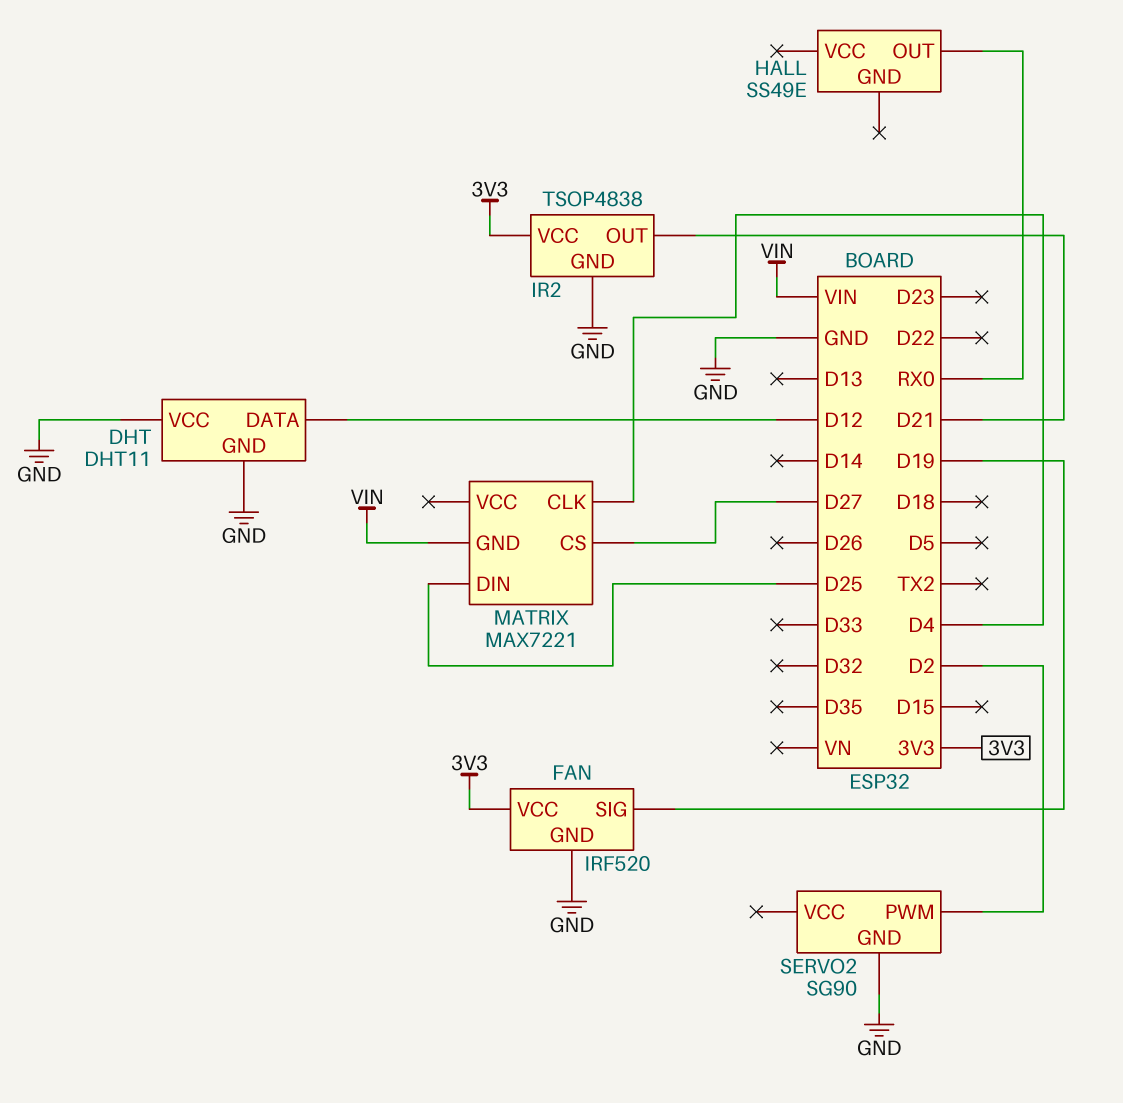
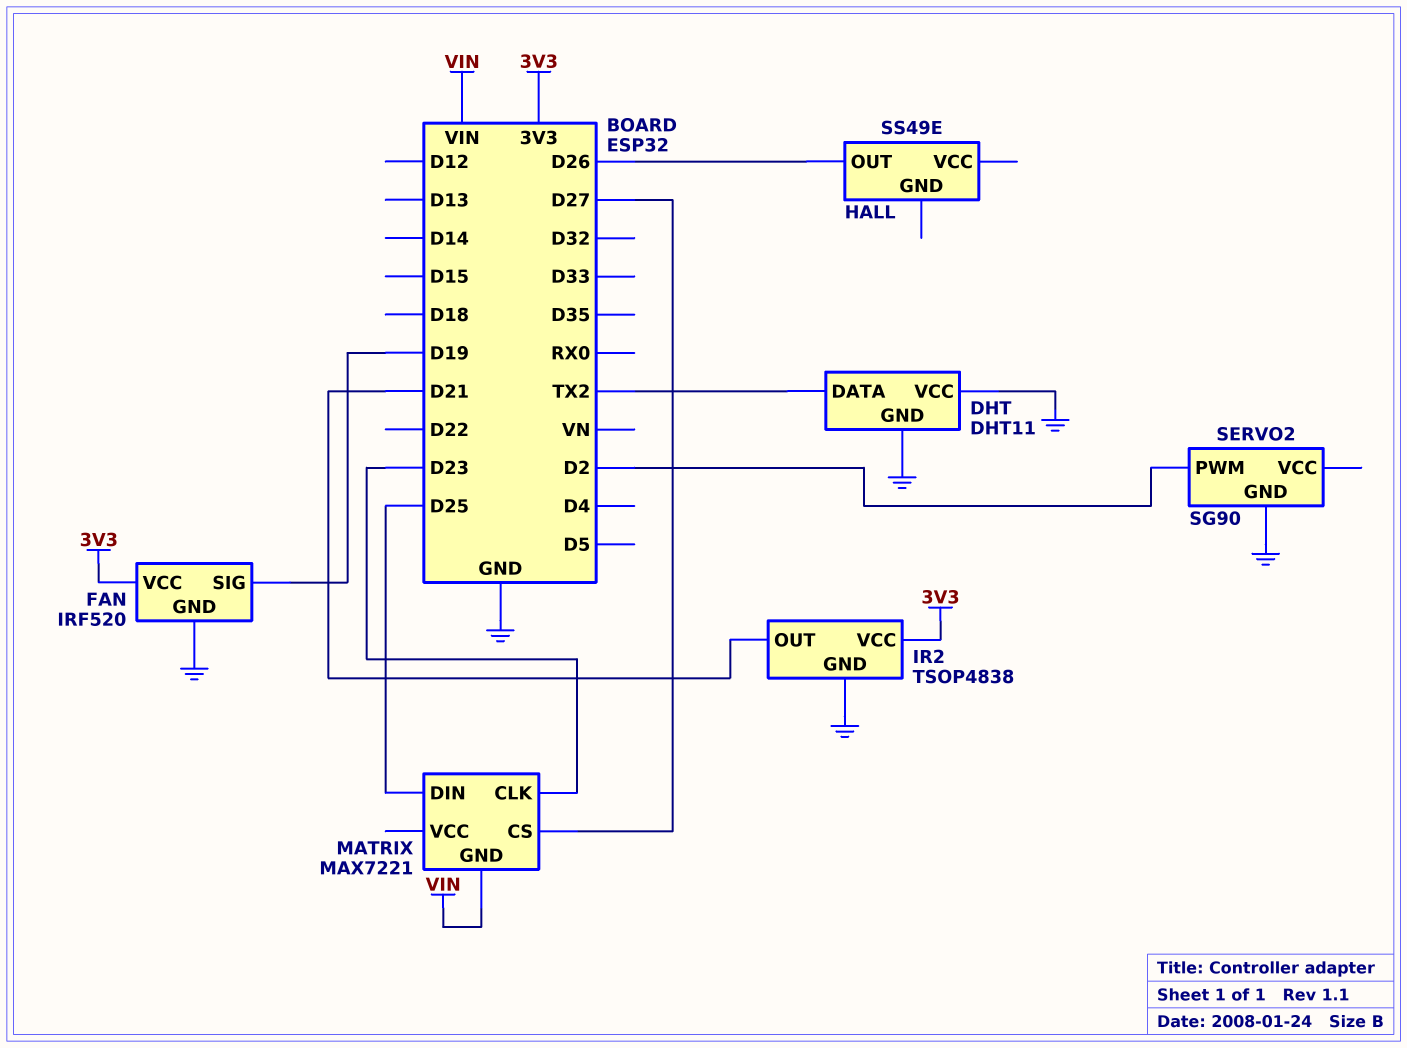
DHT pin DATA: D12 -> TX2
HALL pin OUT: RX0 -> D26
MATRIX pin CLK: D4 -> D23

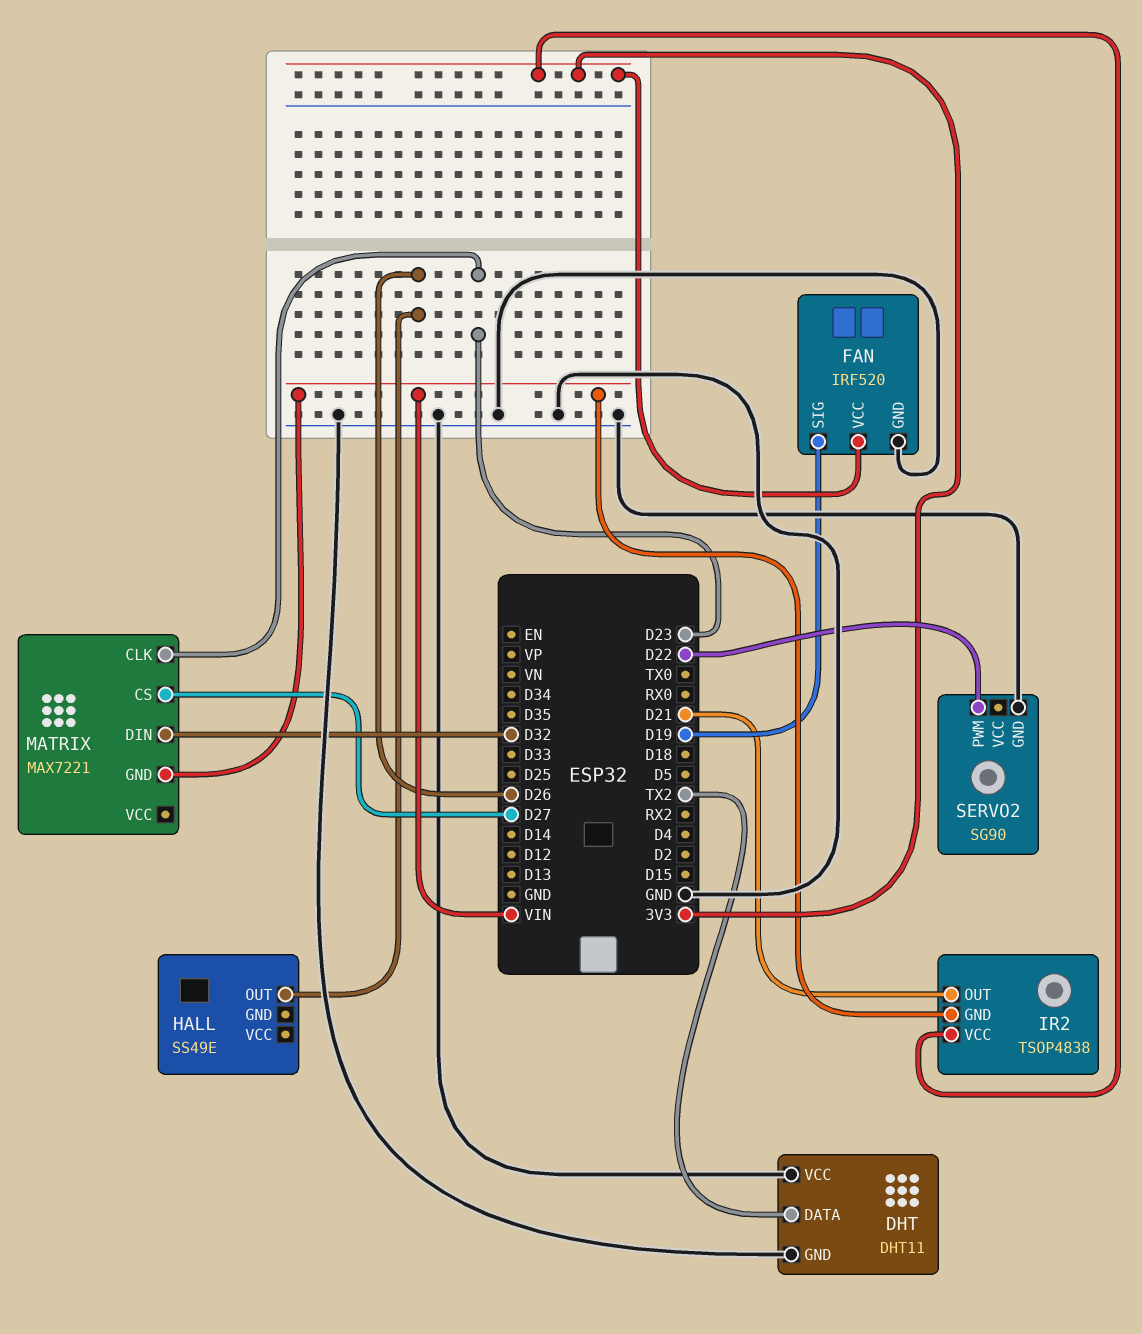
IR2 pin GND: GND -> VIN
MATRIX pin DIN: D25 -> D32
SERVO2 pin PWM: D2 -> D22

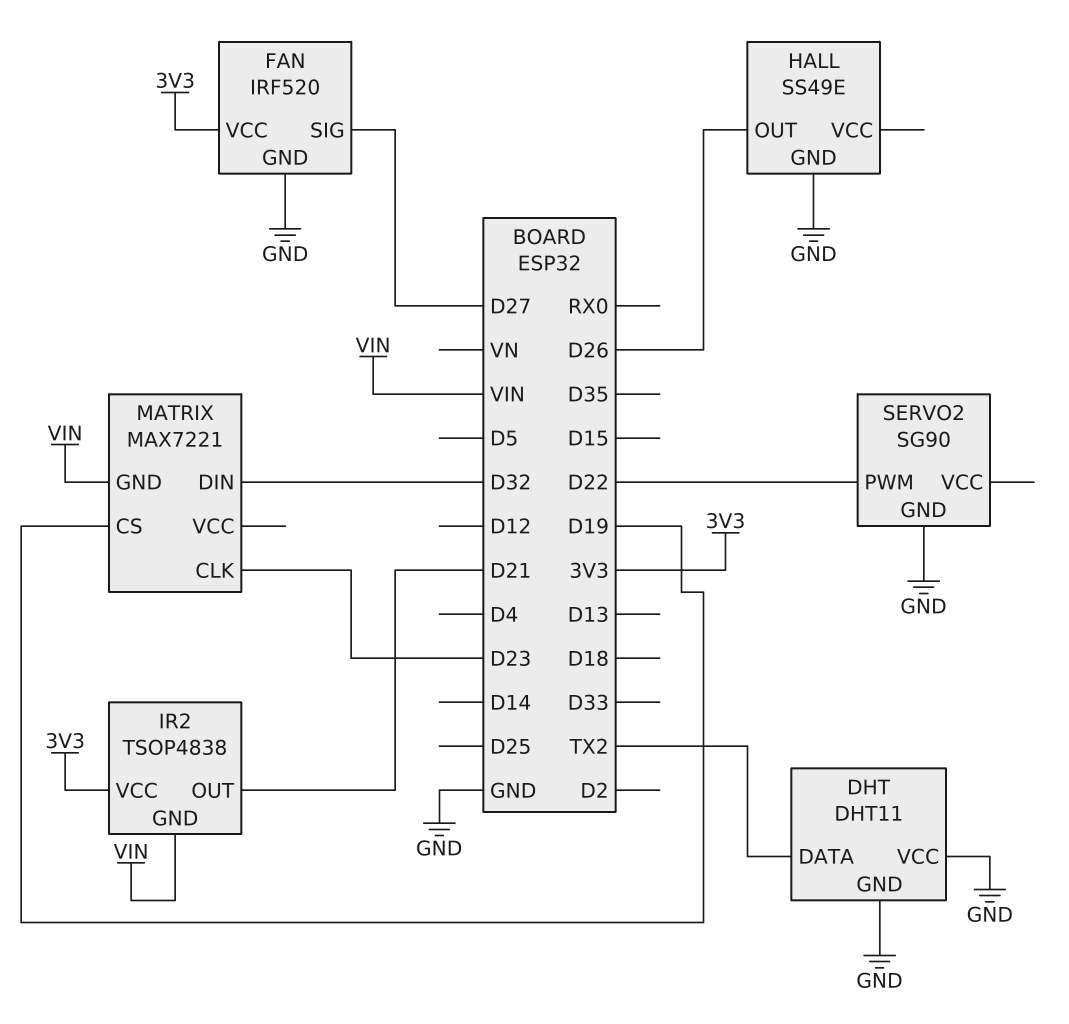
FAN pin SIG: D19 -> D27
HALL pin GND: none -> GND
MATRIX pin CS: D27 -> D19

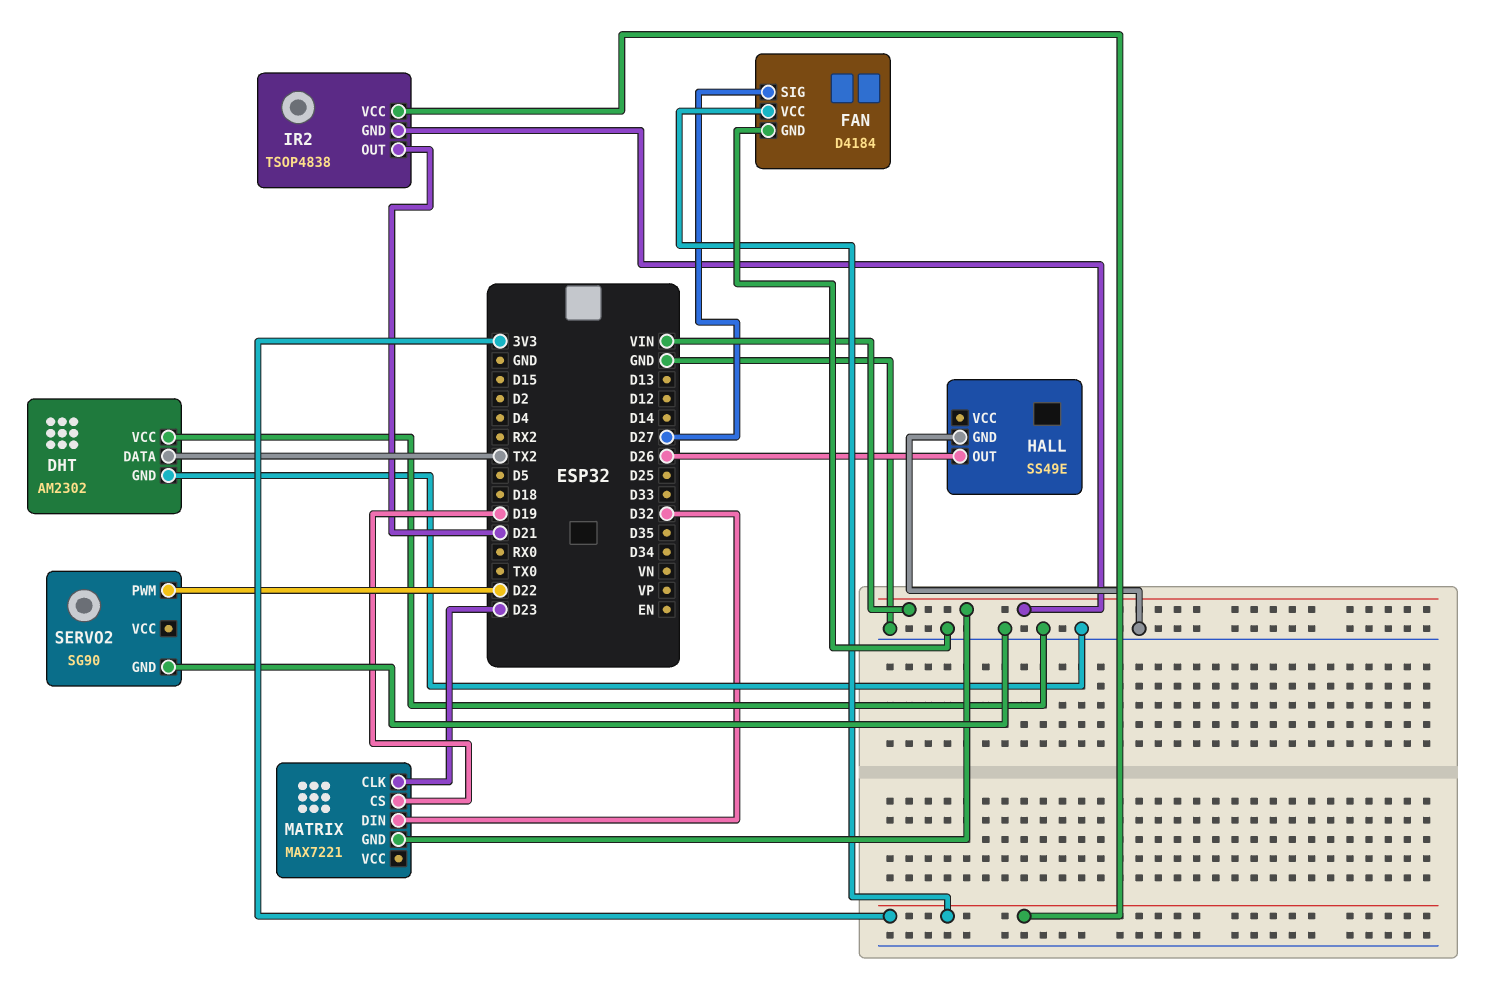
DHT: DHT11 -> AM2302
FAN: IRF520 -> D4184

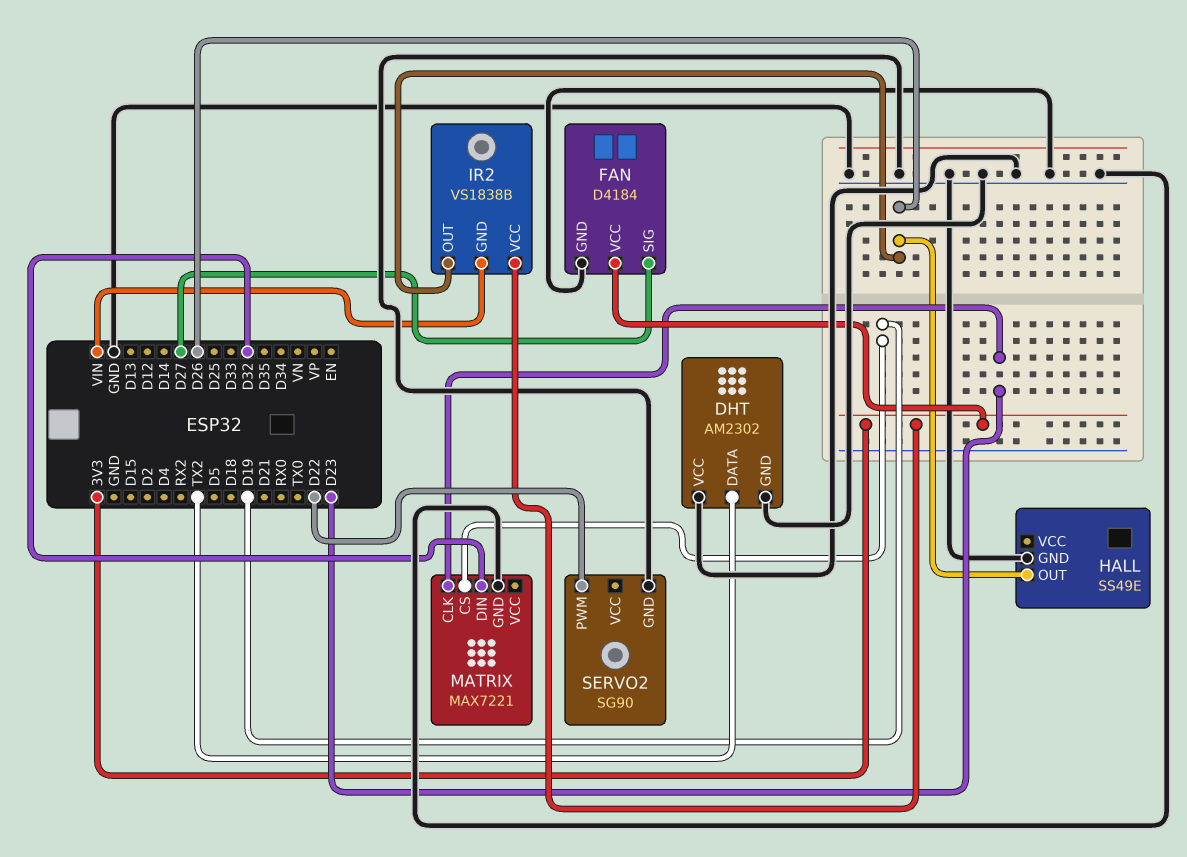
IR2: TSOP4838 -> VS1838B
IR2 pin OUT: D21 -> D26
MATRIX pin GND: VIN -> GND

